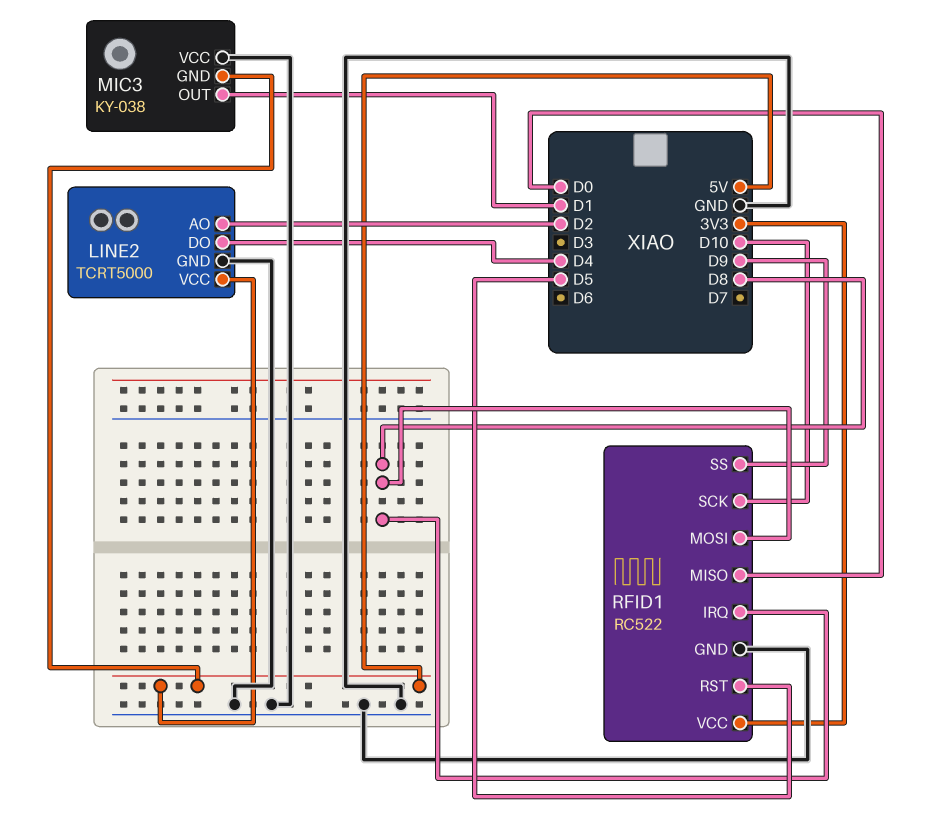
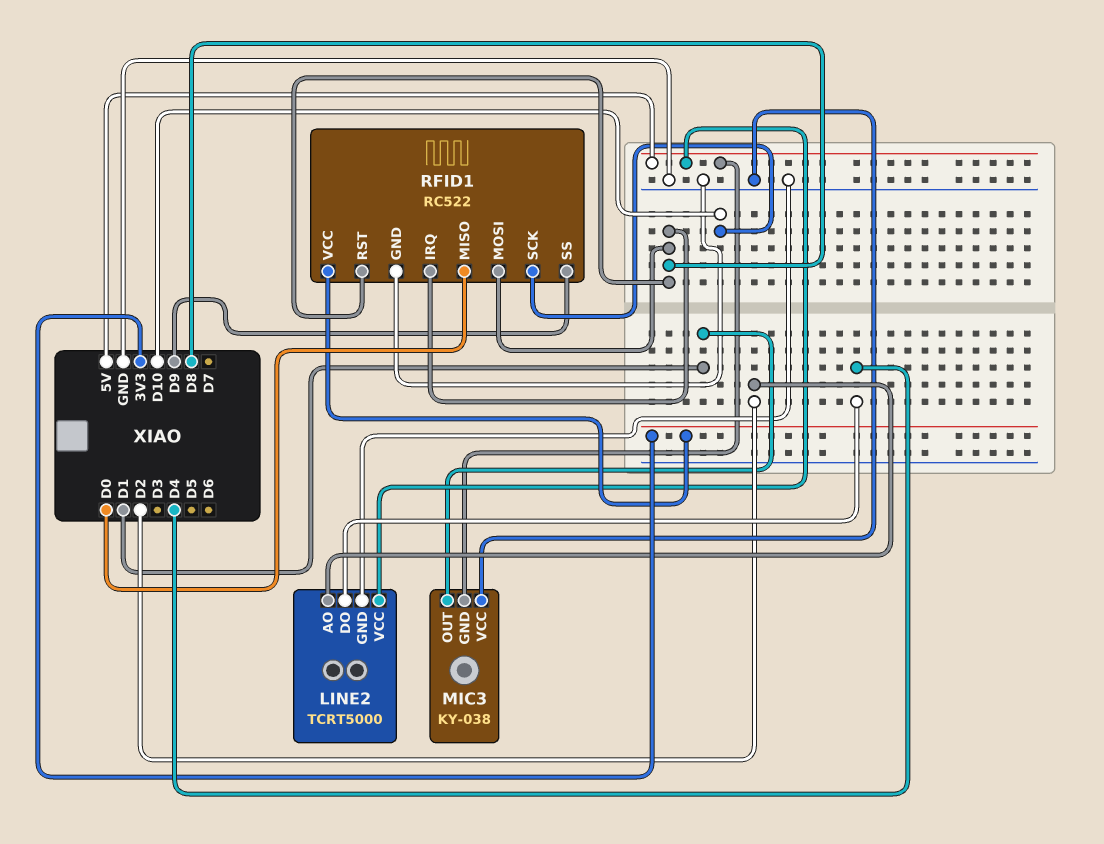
RFID1 pin RST: D5 -> D8

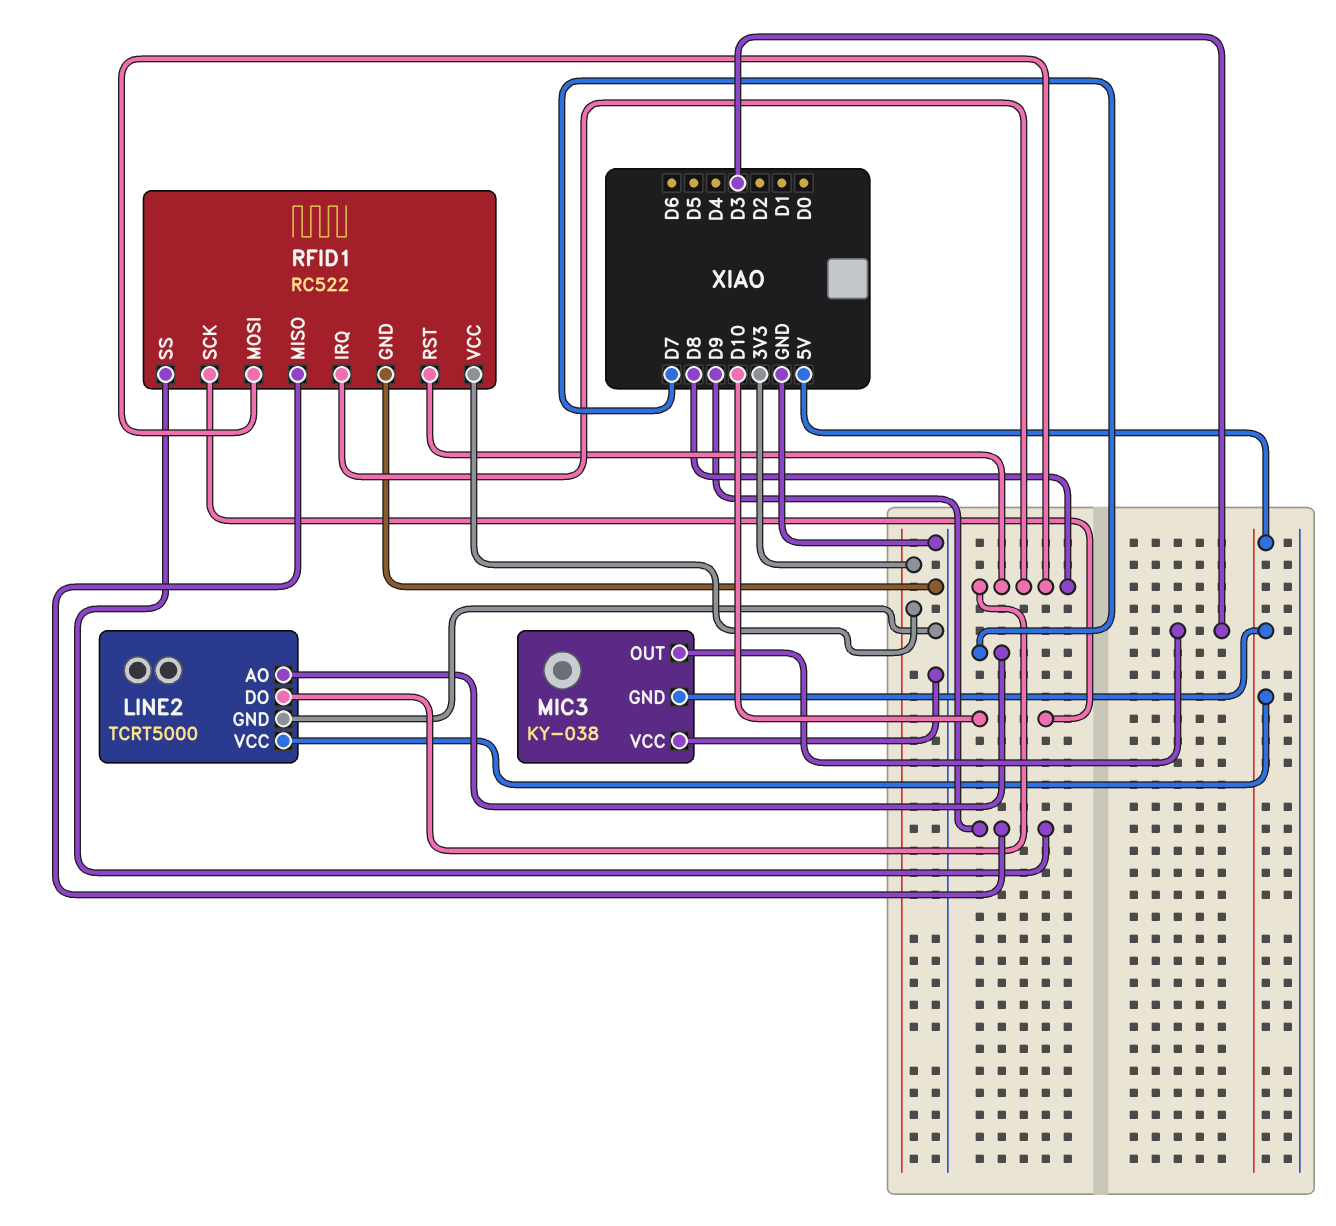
LINE2 pin AO: D2 -> D7
LINE2 pin DO: D4 -> D8
MIC3 pin OUT: D1 -> D3
RFID1 pin MISO: D0 -> D9

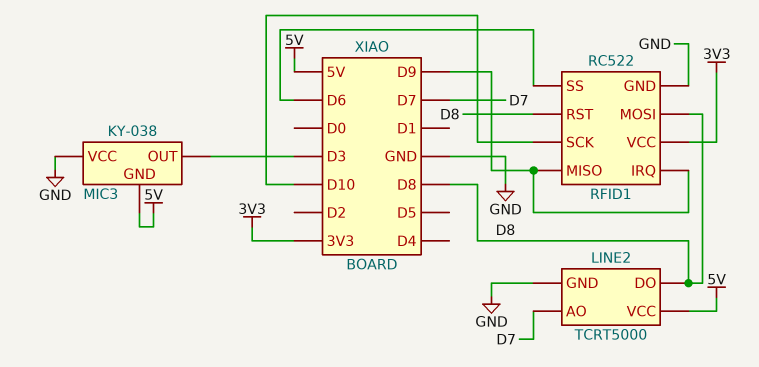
RFID1 pin IRQ: D8 -> D9
RFID1 pin SS: D9 -> D6

